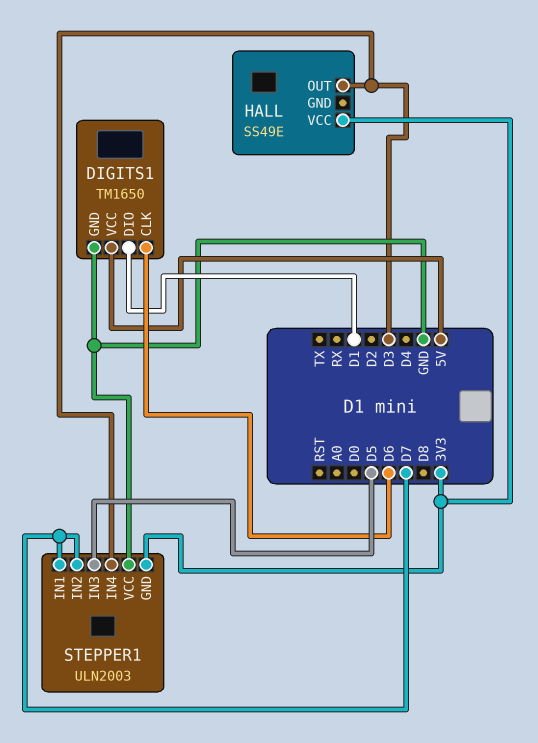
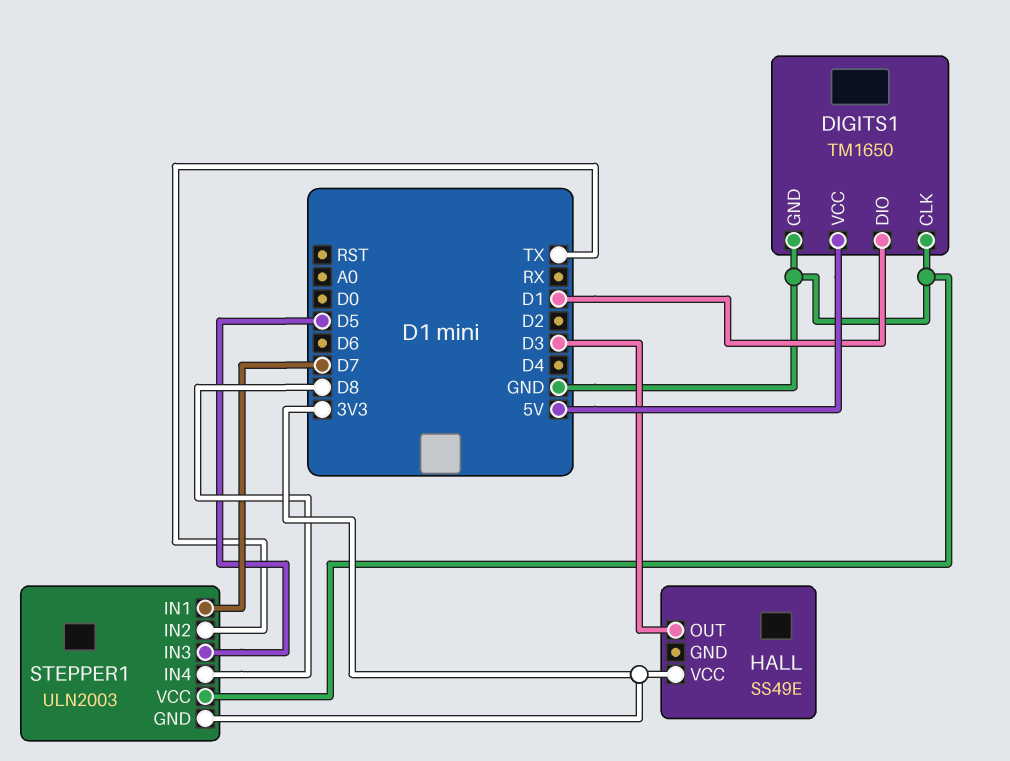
DIGITS1 pin CLK: D6 -> GND
STEPPER1 pin IN2: D7 -> TX
STEPPER1 pin IN4: D3 -> D8

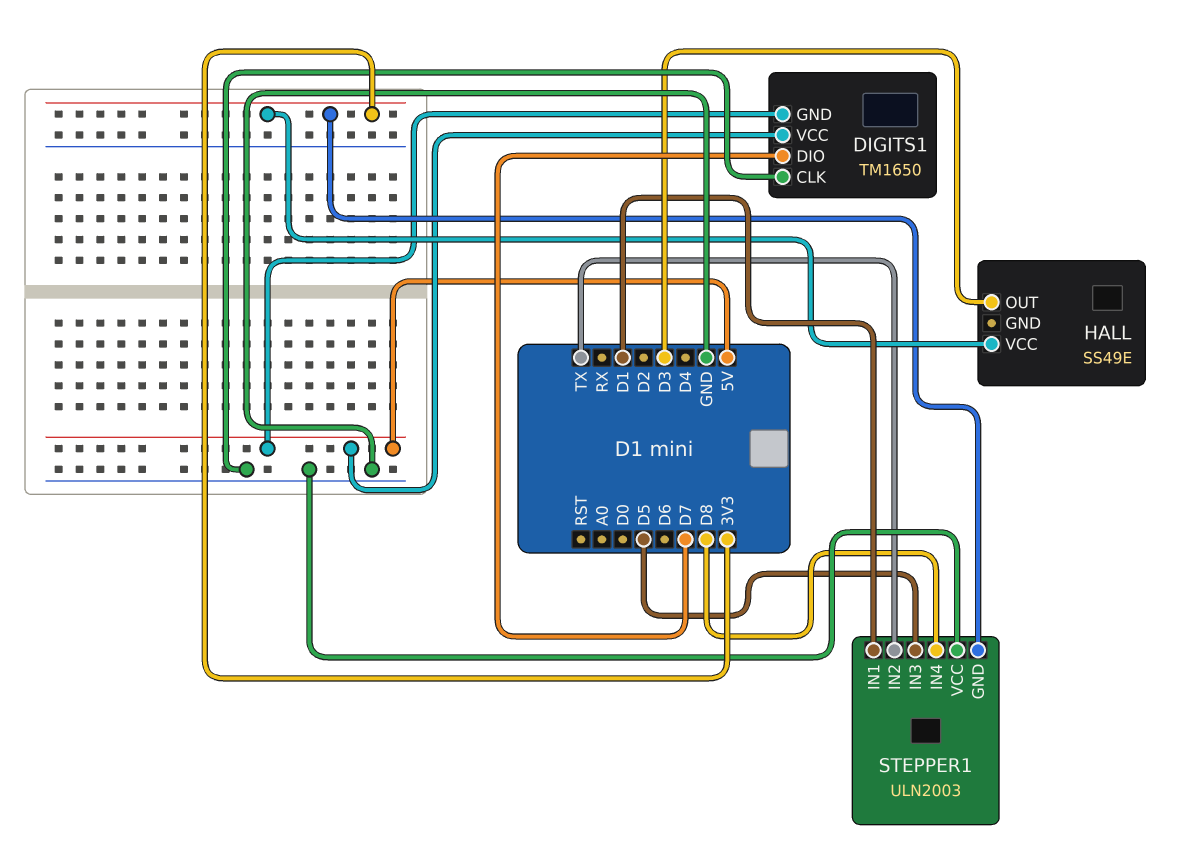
DIGITS1 pin DIO: D1 -> D7
DIGITS1 pin GND: GND -> 5V
STEPPER1 pin IN1: D7 -> D1

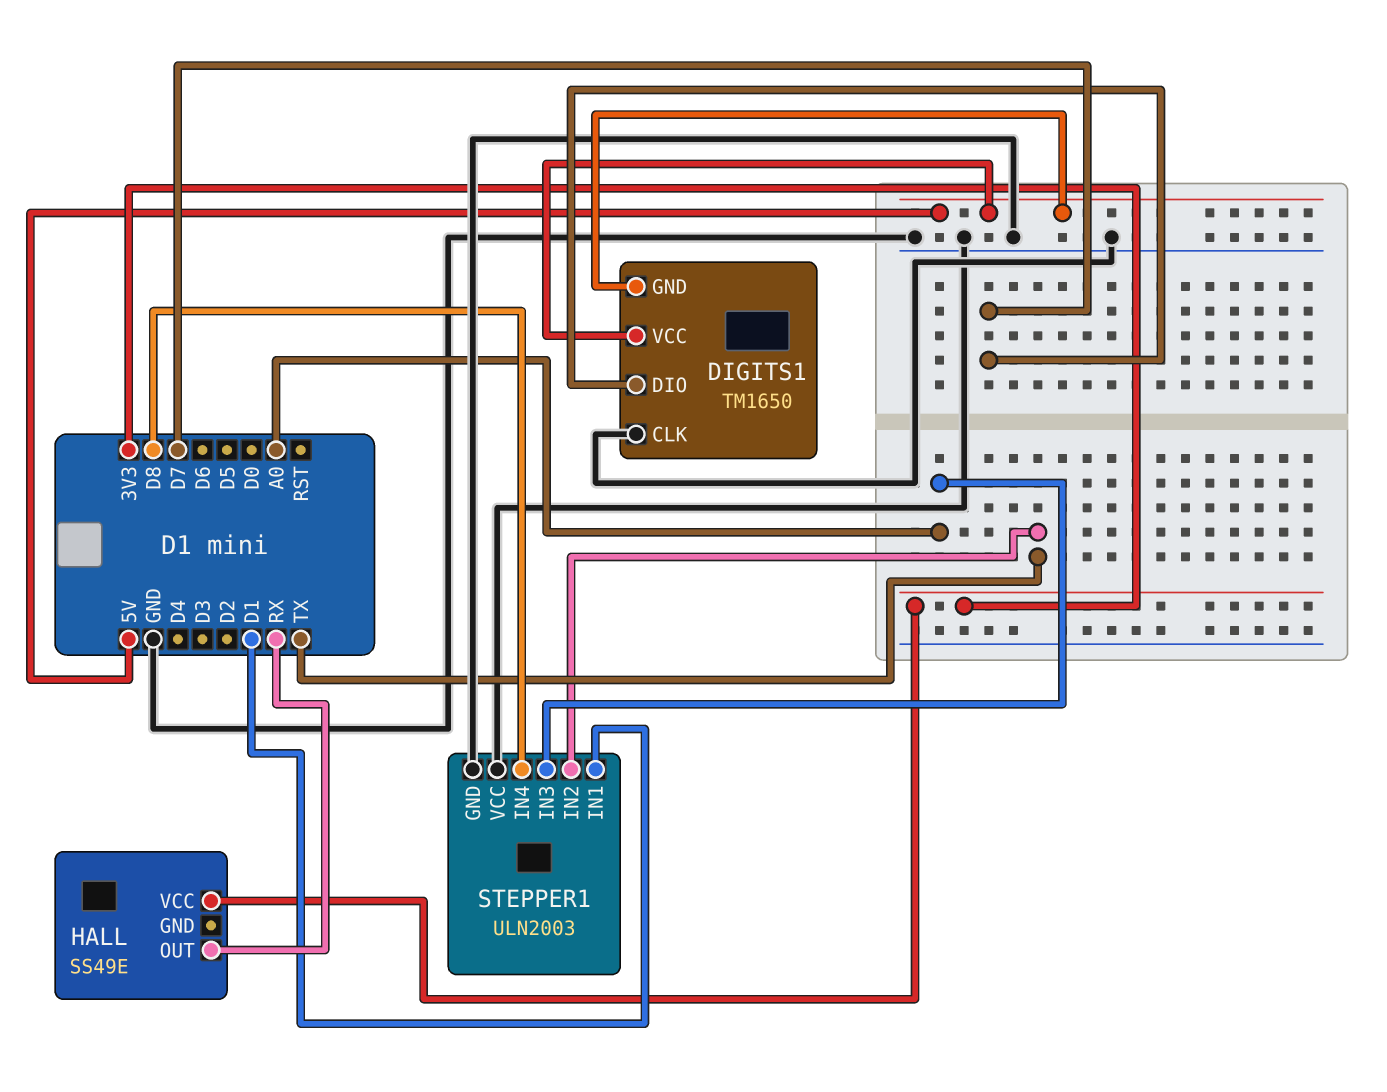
HALL pin OUT: D3 -> RX
STEPPER1 pin GND: 3V3 -> GND
STEPPER1 pin IN3: D5 -> A0

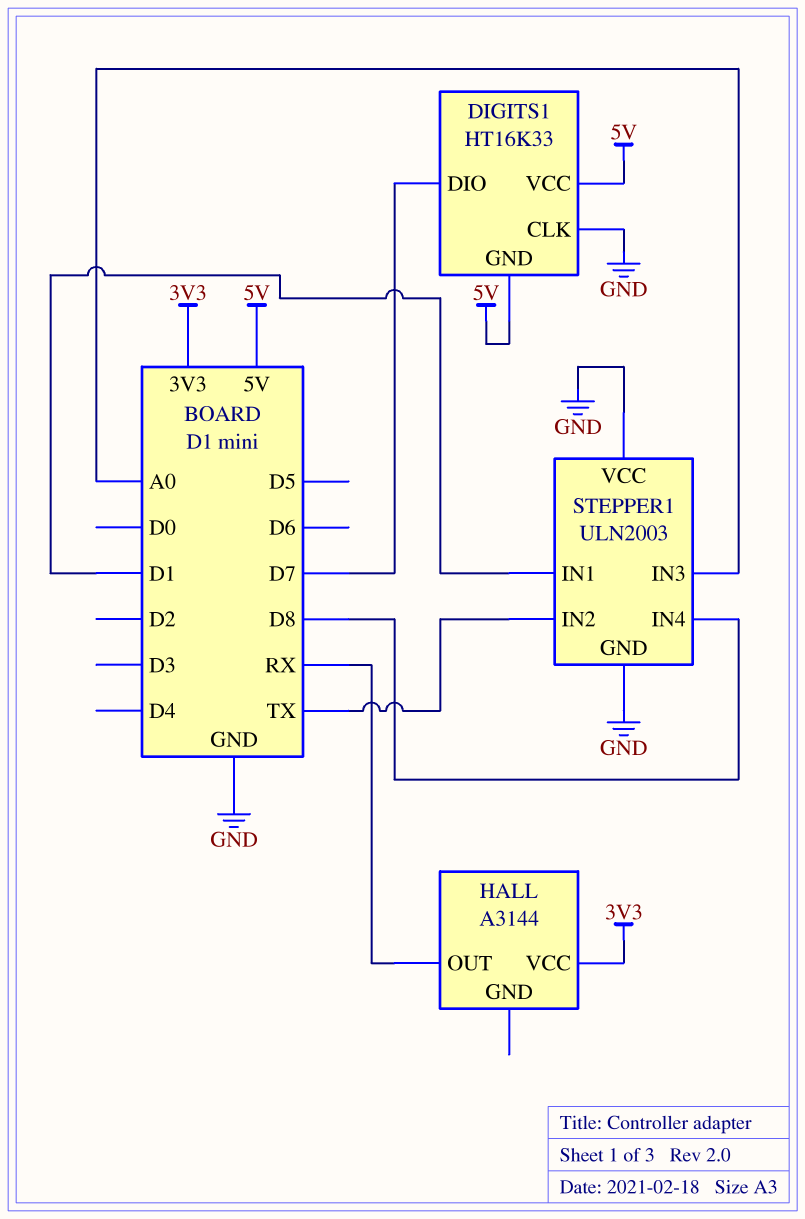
DIGITS1: TM1650 -> HT16K33
HALL: SS49E -> A3144

